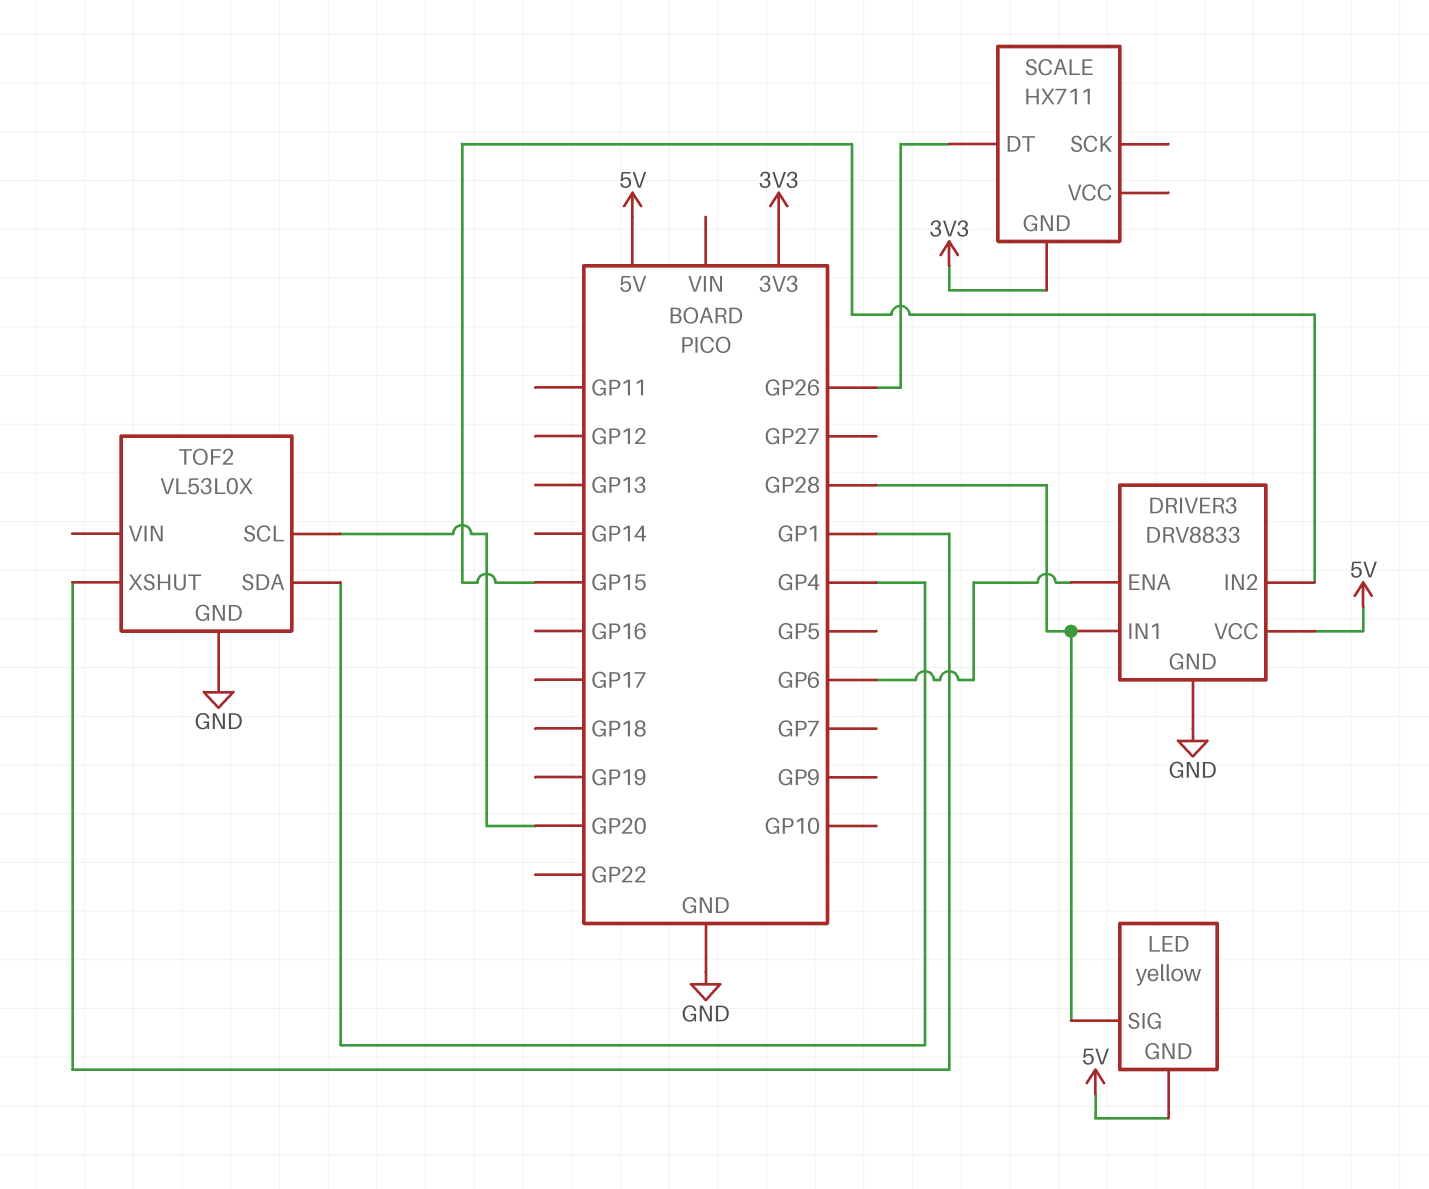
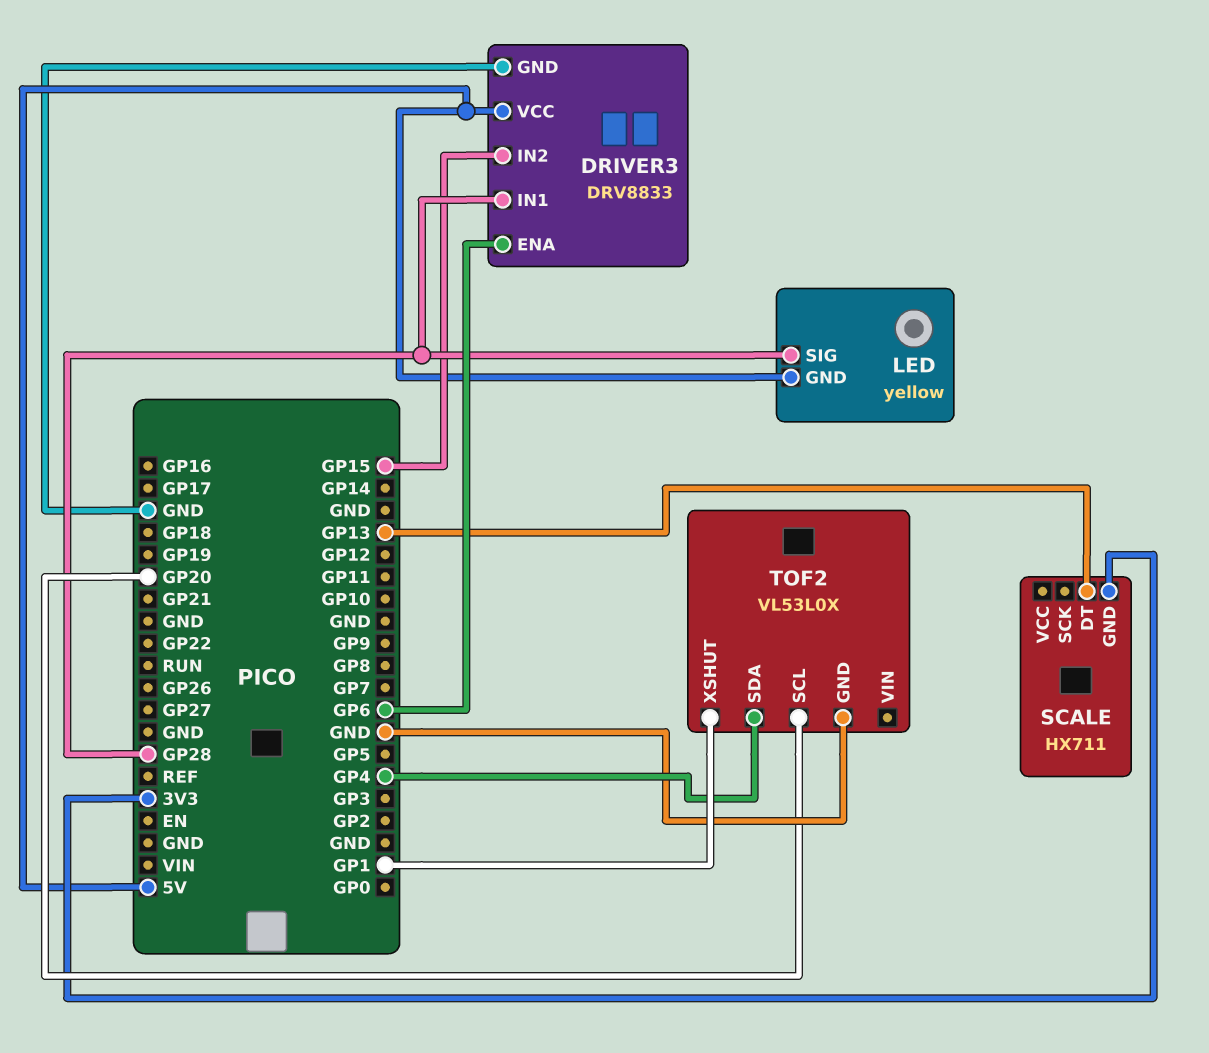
SCALE pin DT: GP26 -> GP13

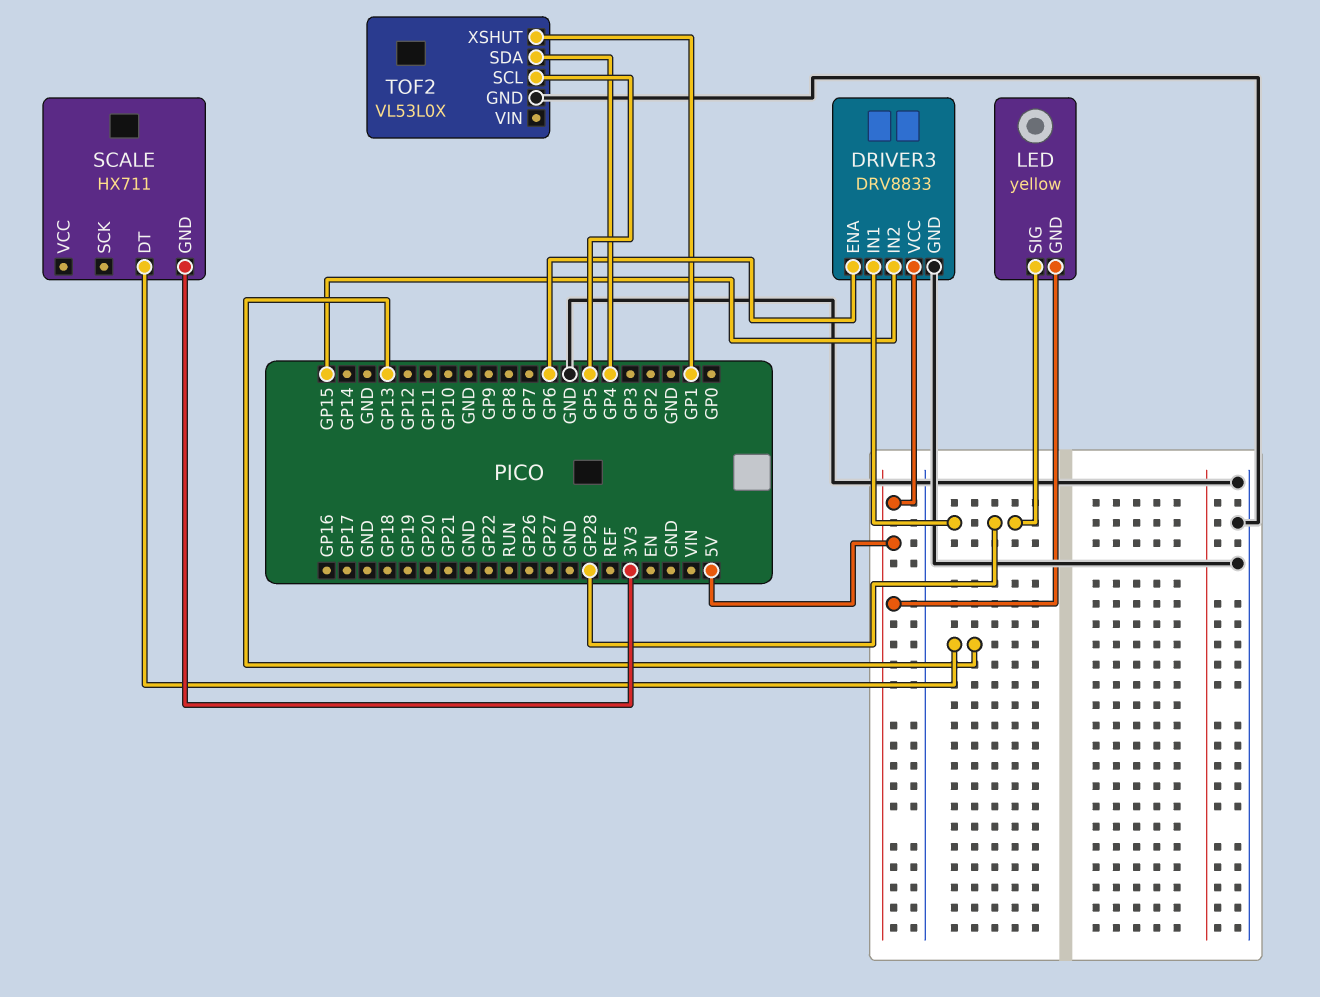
TOF2 pin SCL: GP20 -> GP5

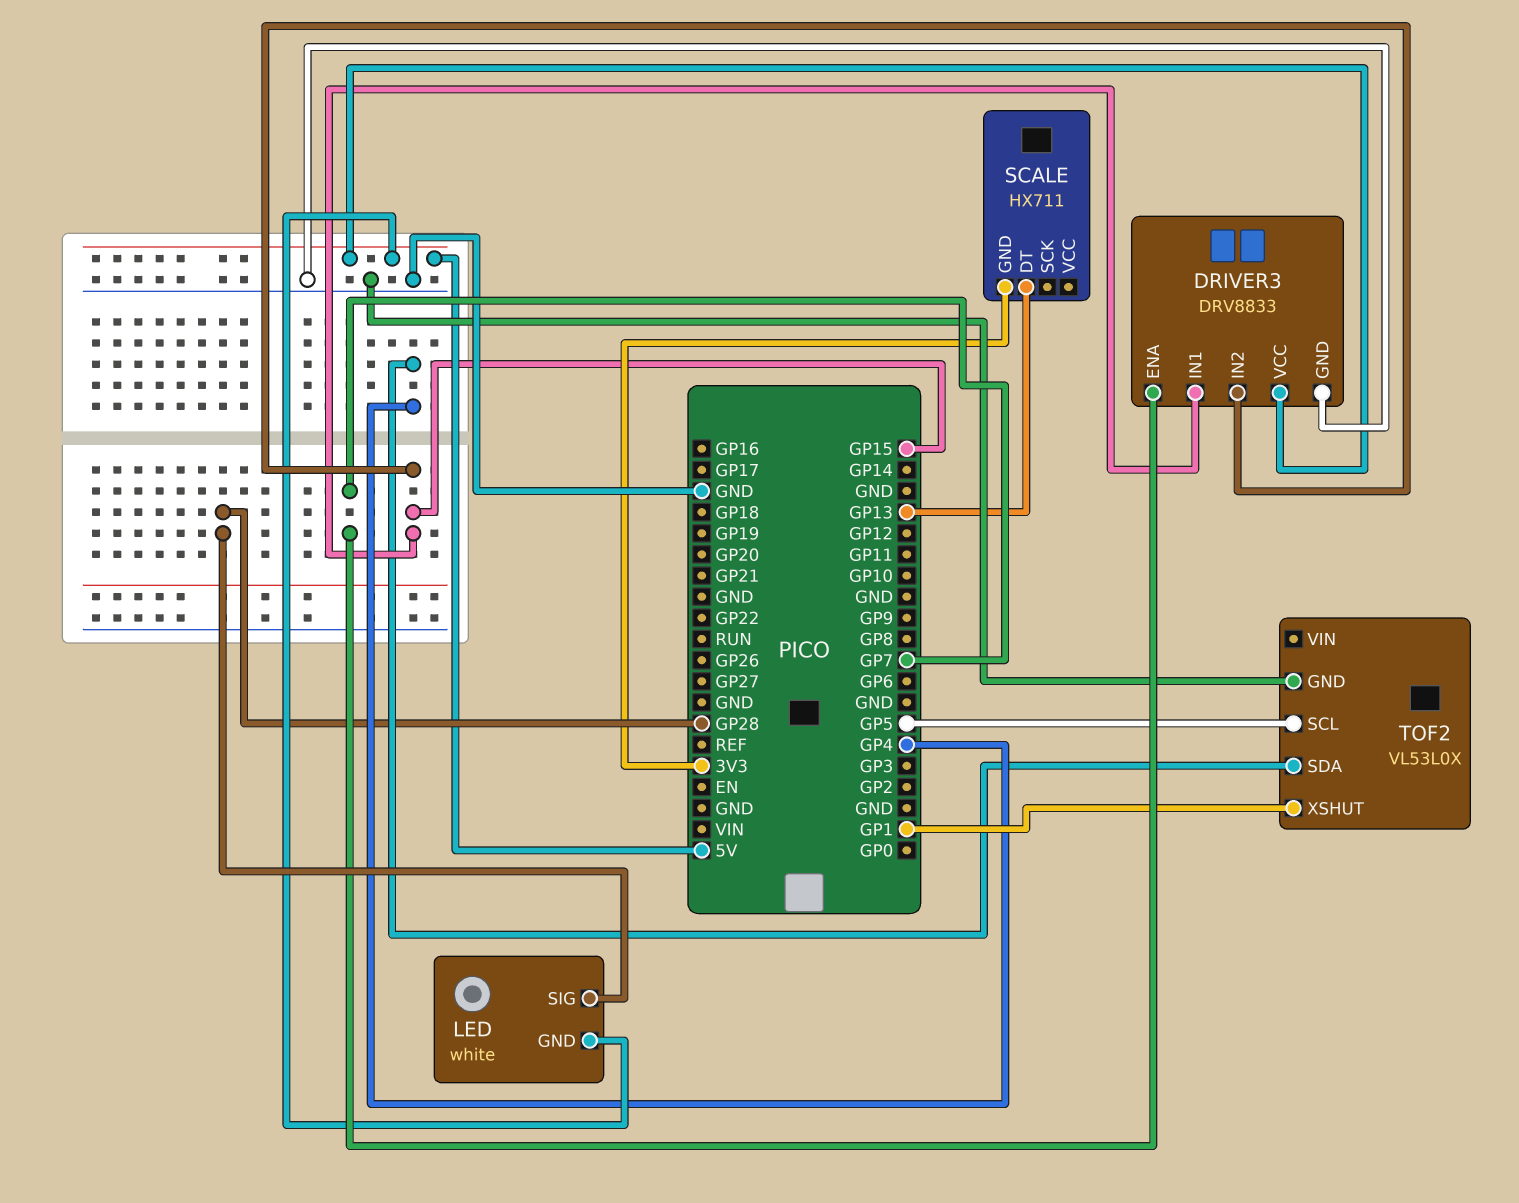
DRIVER3 pin ENA: GP6 -> GP7
DRIVER3 pin IN1: GP28 -> GP15
LED: yellow -> white

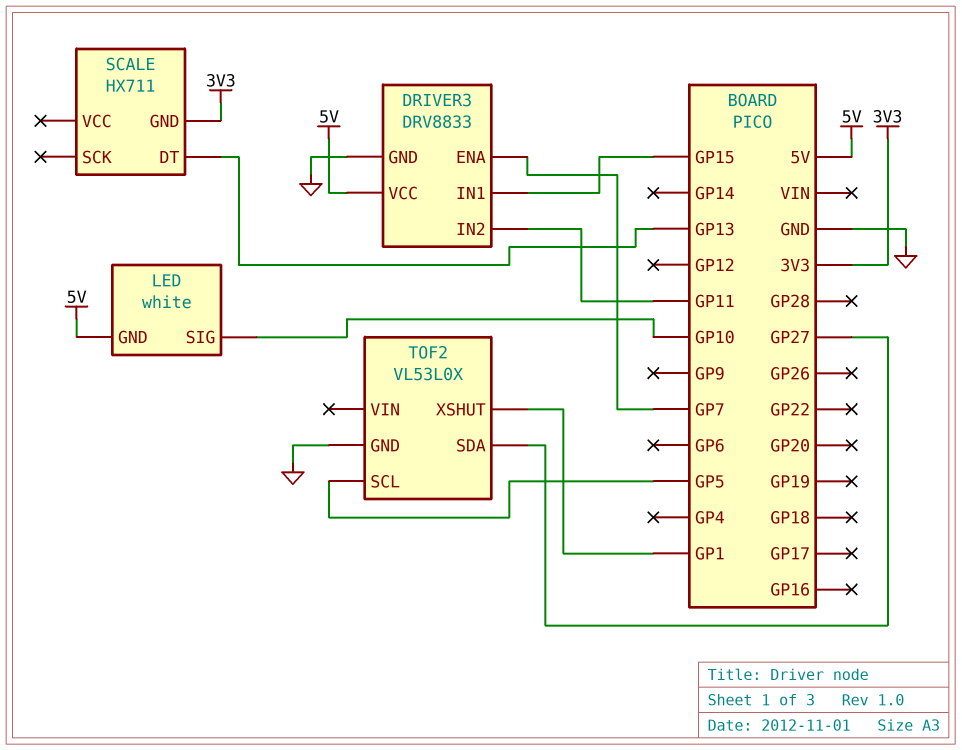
DRIVER3 pin IN2: GP15 -> GP11
LED pin SIG: GP28 -> GP10
TOF2 pin SDA: GP4 -> GP27

